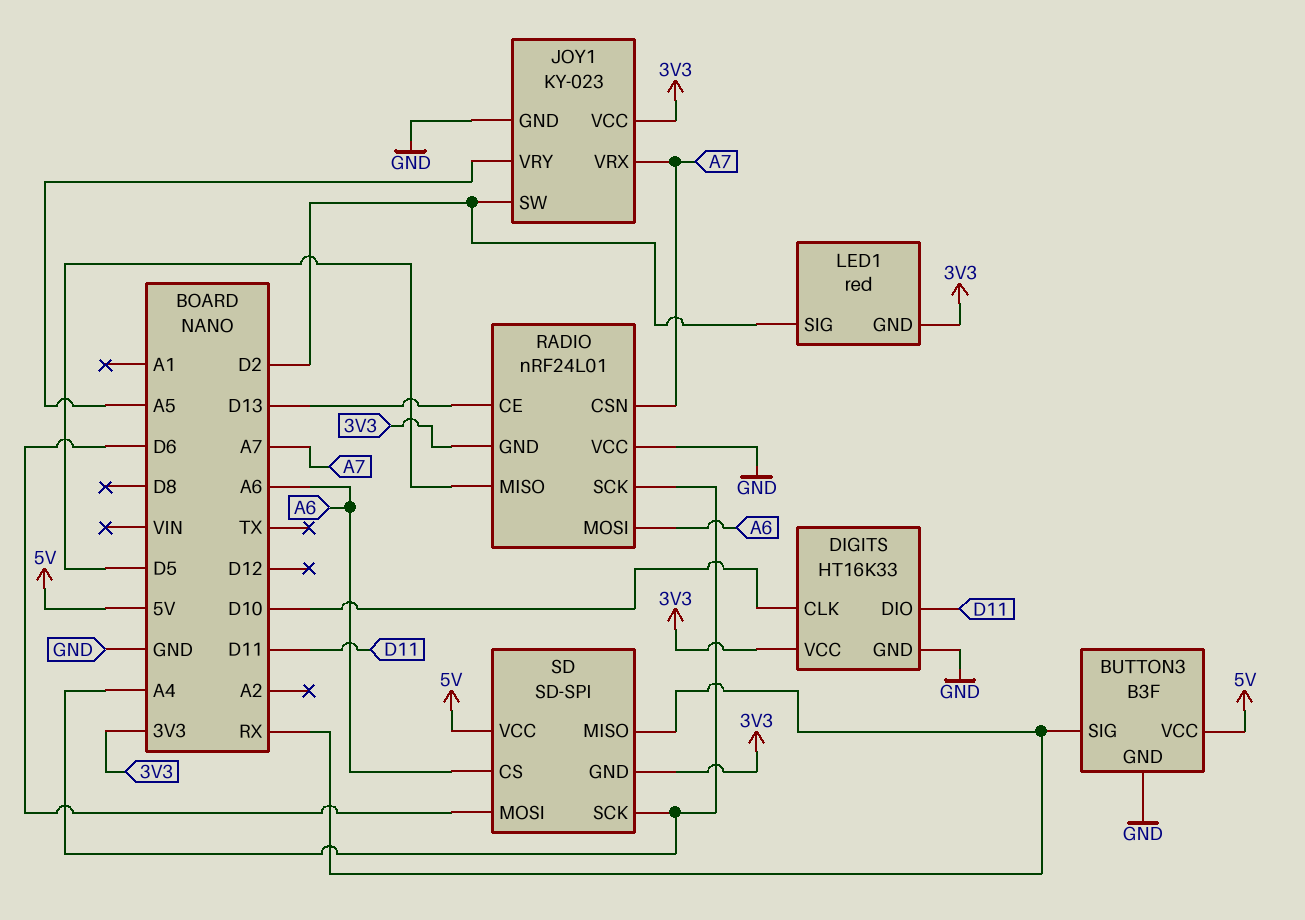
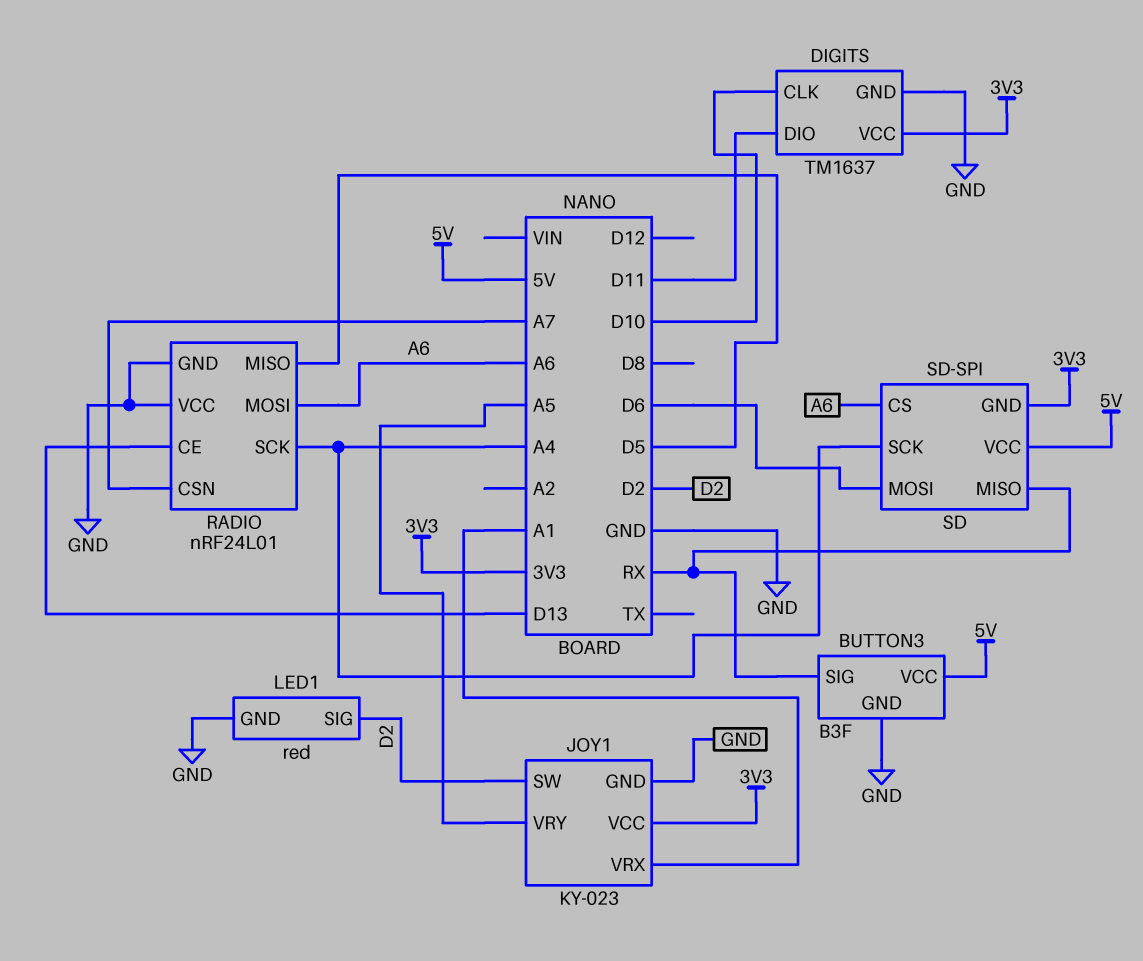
DIGITS: HT16K33 -> TM1637
JOY1 pin VRX: A7 -> A1
LED1 pin GND: 3V3 -> GND
RADIO pin GND: 3V3 -> GND

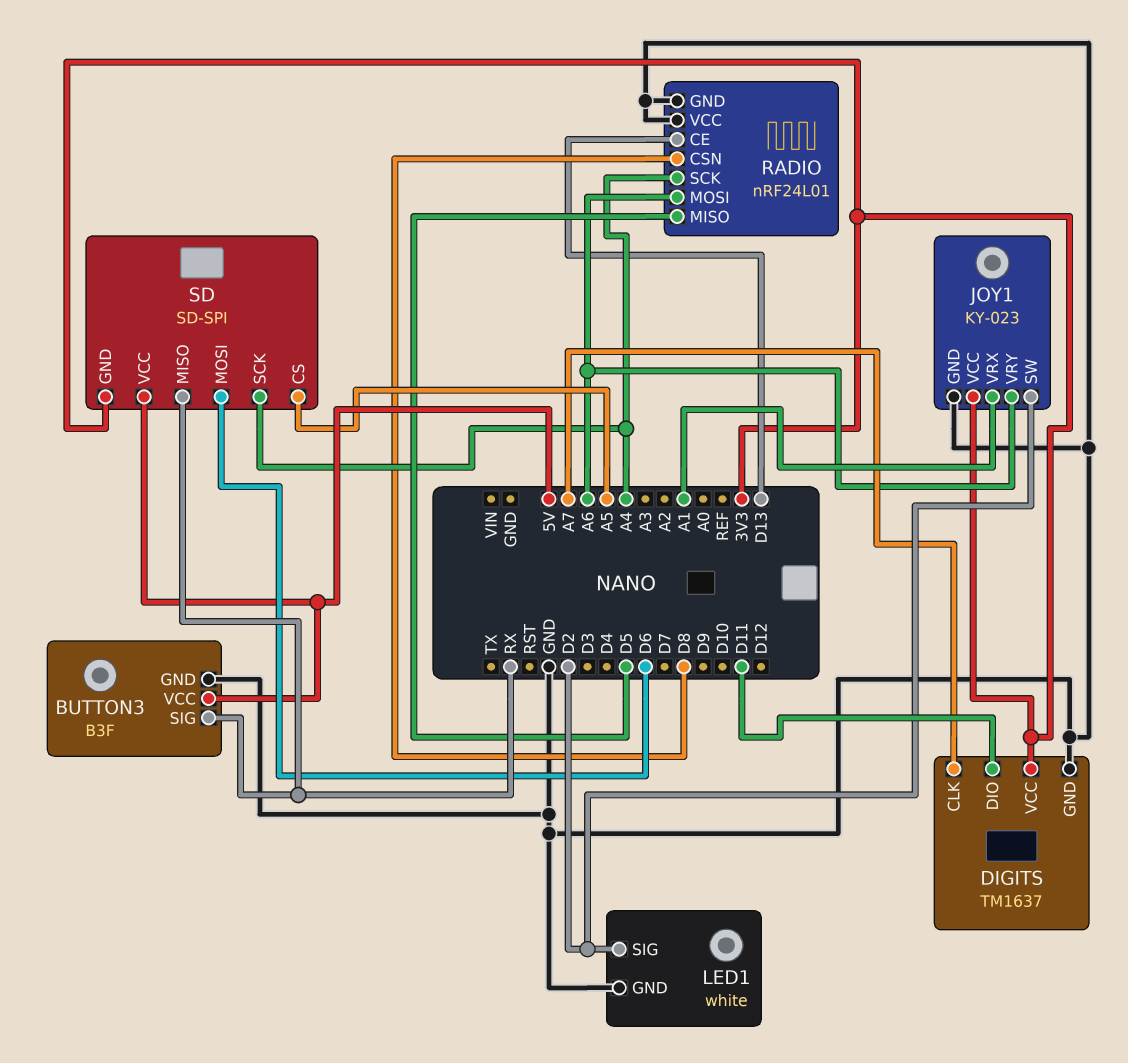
DIGITS pin CLK: D10 -> A7
JOY1 pin VRY: A5 -> A6
LED1: red -> white
RADIO pin CSN: A7 -> D8
SD pin CS: A6 -> A5

